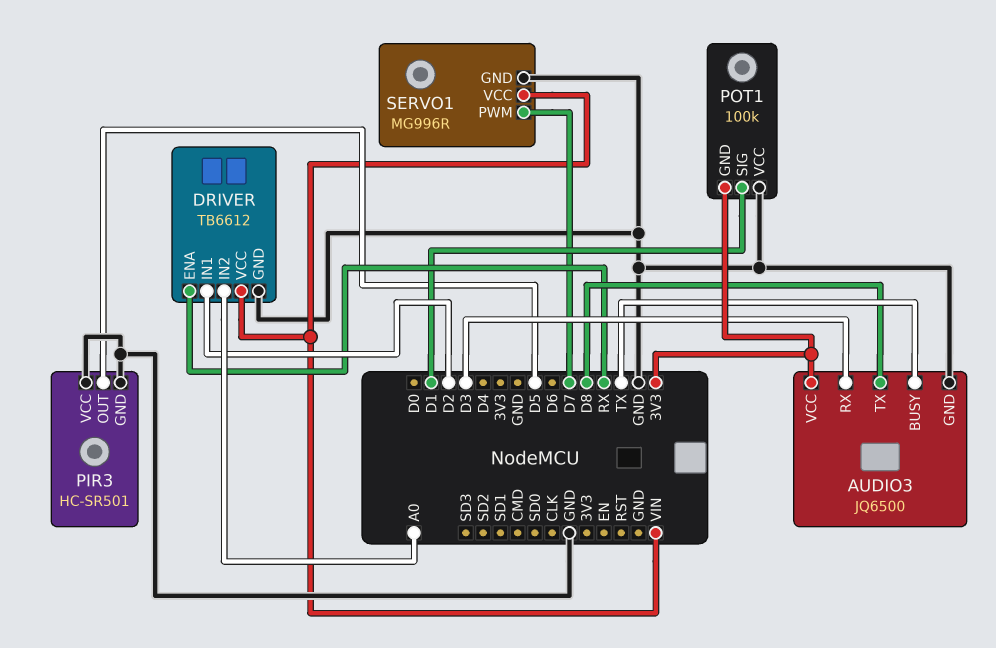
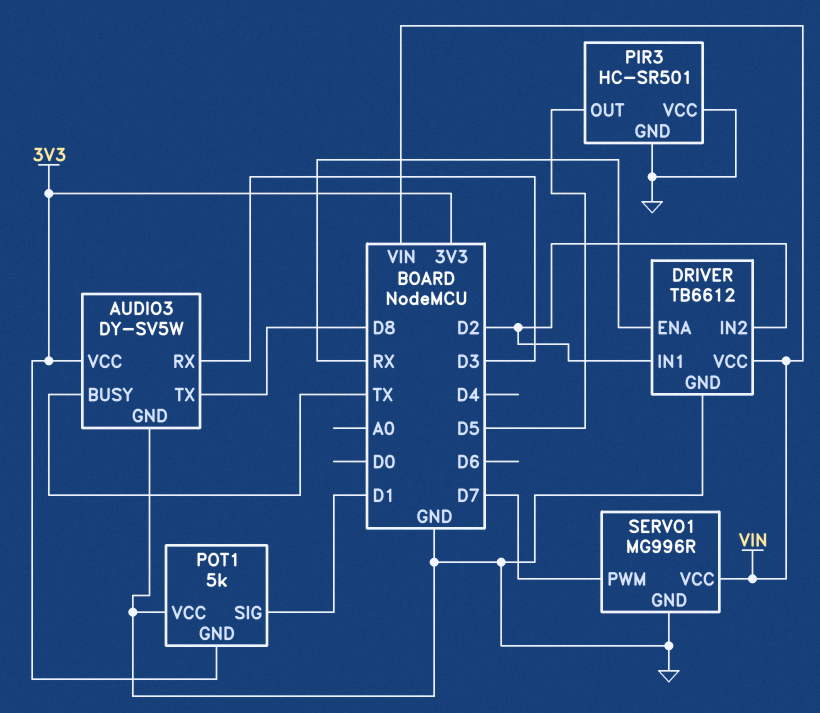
AUDIO3: JQ6500 -> DY-SV5W
DRIVER pin IN2: A0 -> D2
POT1: 100k -> 5k

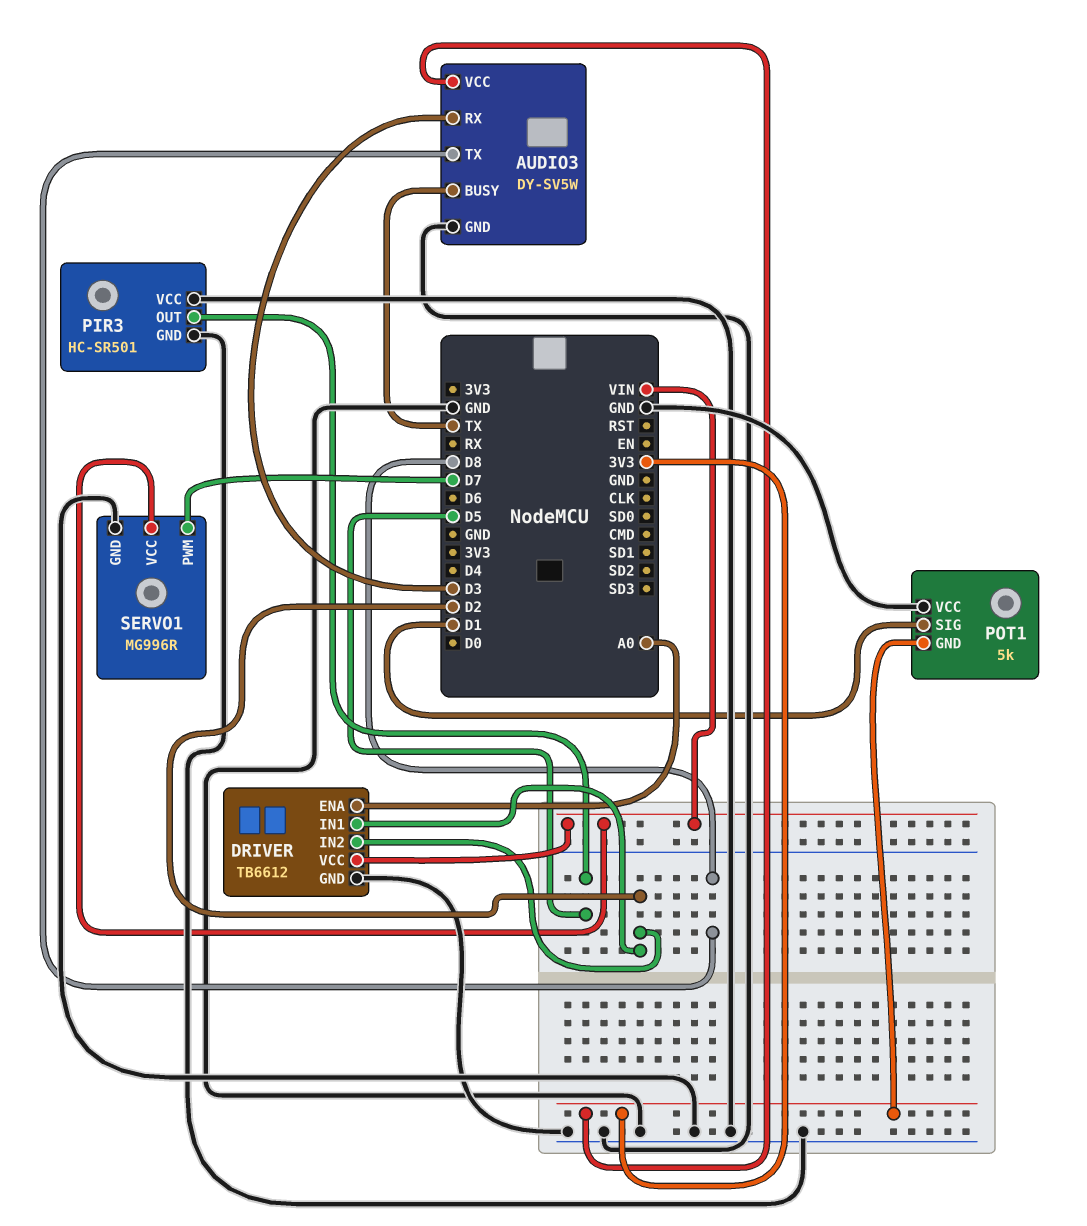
DRIVER pin ENA: RX -> A0

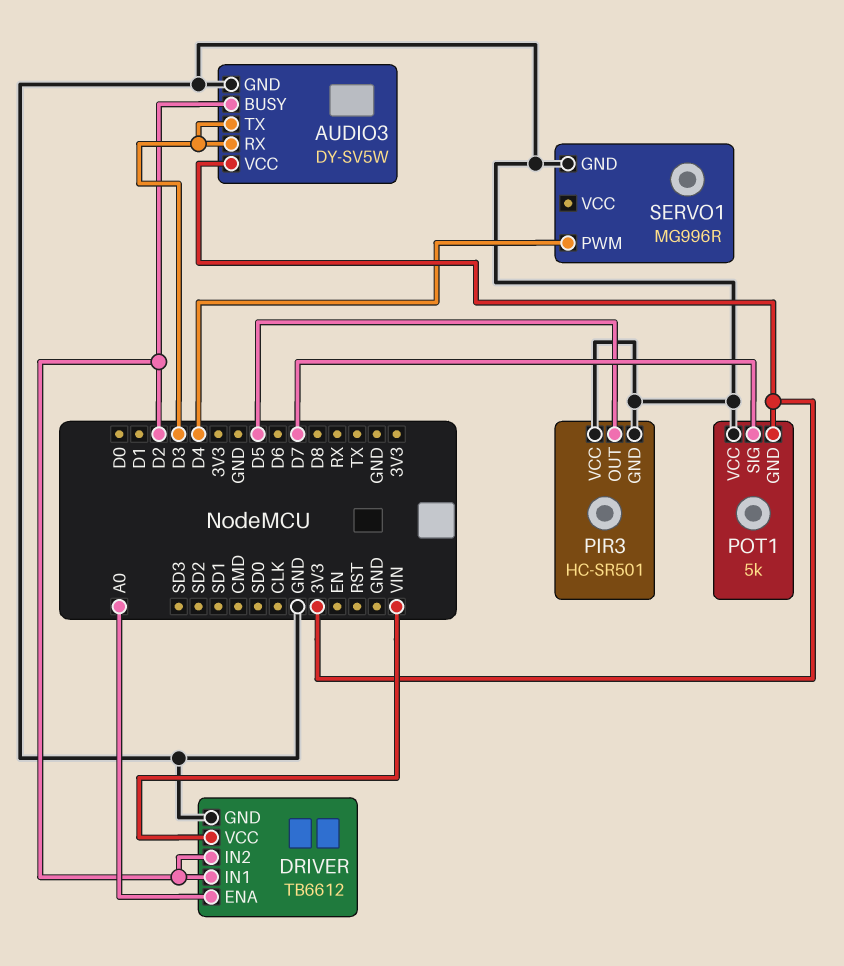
AUDIO3 pin BUSY: TX -> D2
AUDIO3 pin TX: D8 -> D3
POT1 pin SIG: D1 -> D7
SERVO1 pin PWM: D7 -> D4
SERVO1 pin VCC: VIN -> none

